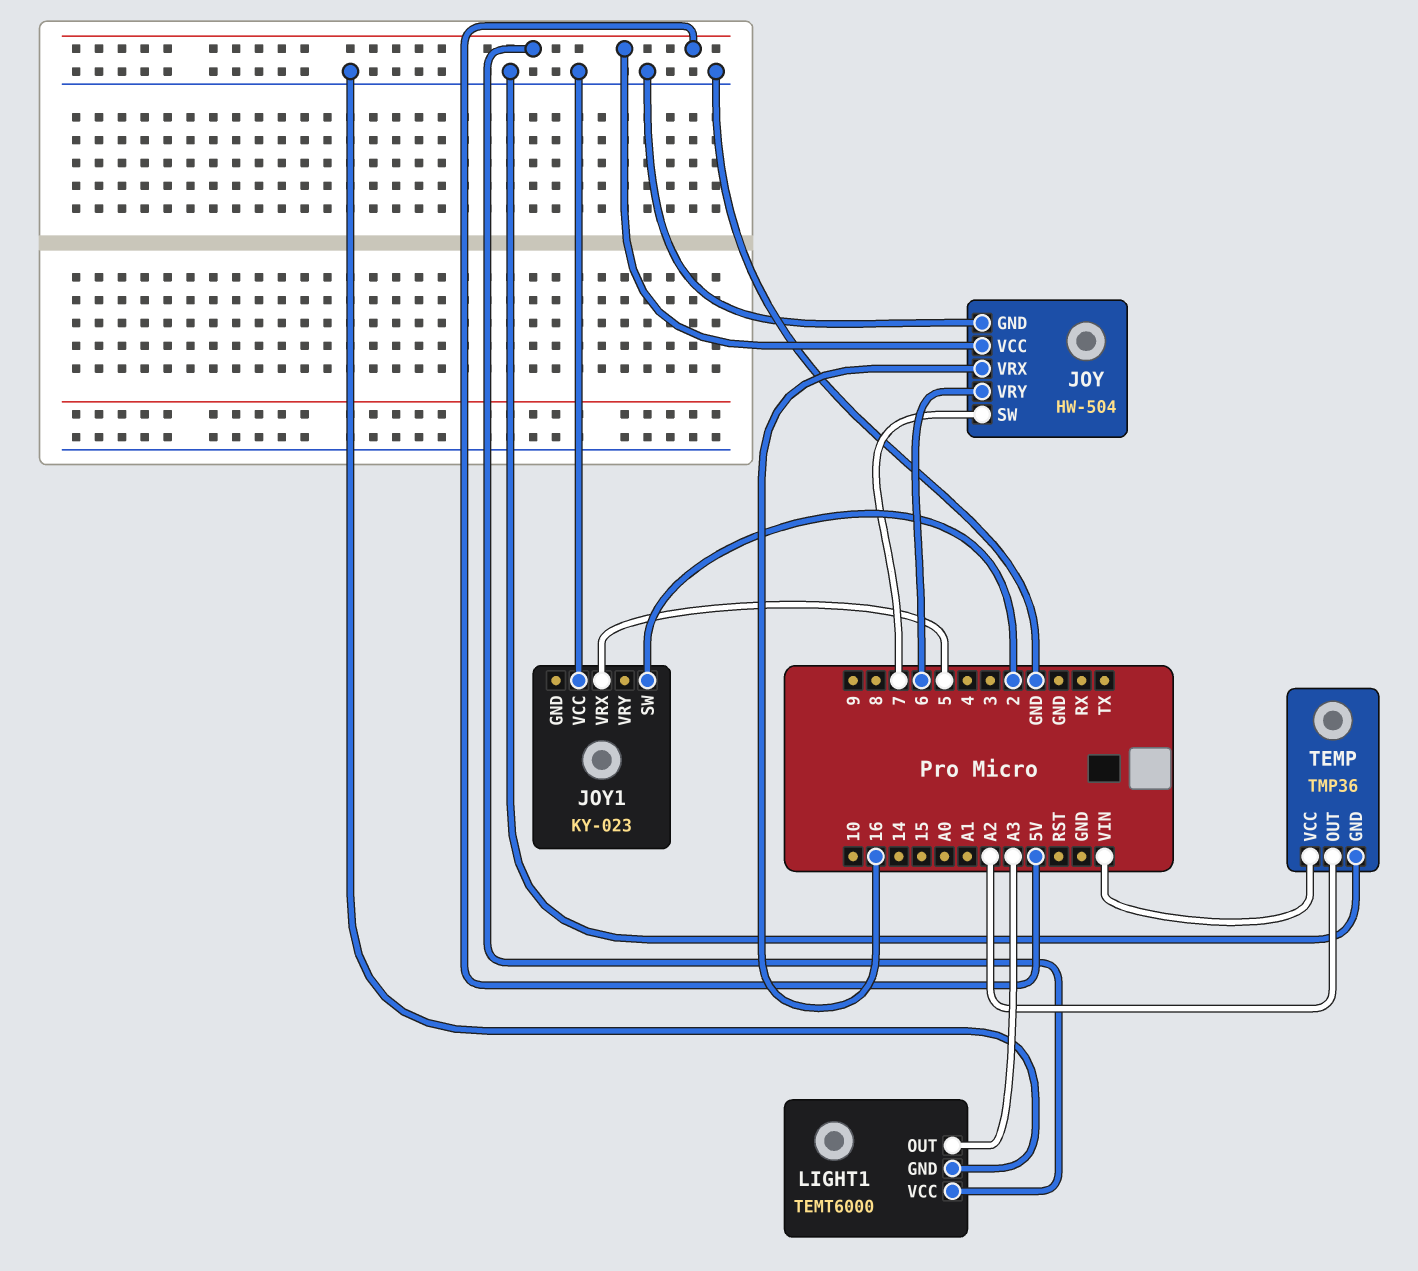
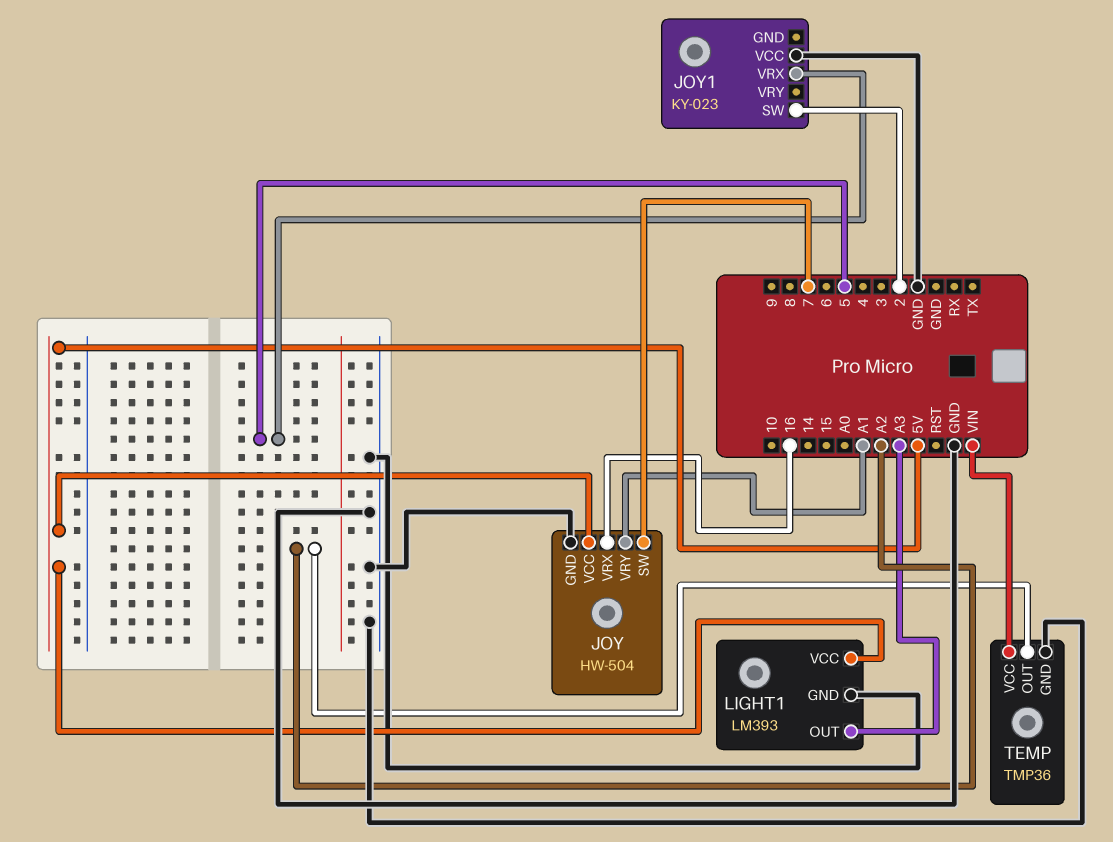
JOY pin VRY: 6 -> A1
LIGHT1: TEMT6000 -> LM393

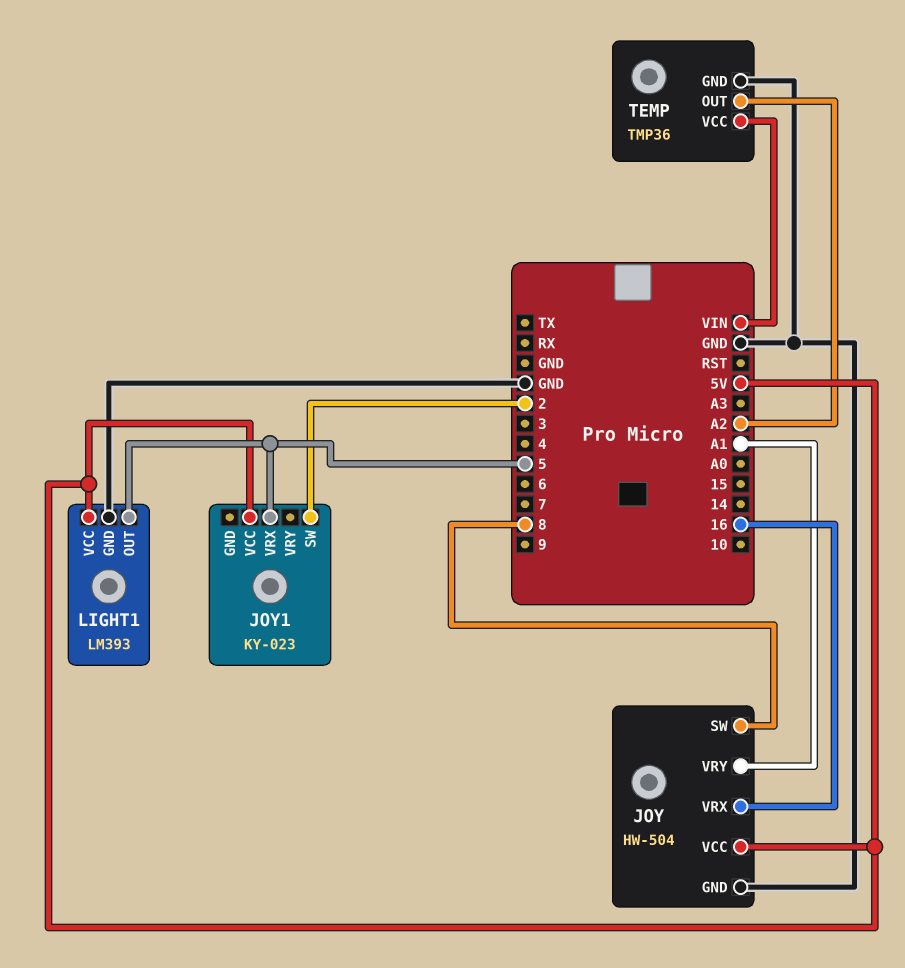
JOY pin SW: 7 -> 8
JOY1 pin VCC: GND -> 5V
LIGHT1 pin OUT: A3 -> 5

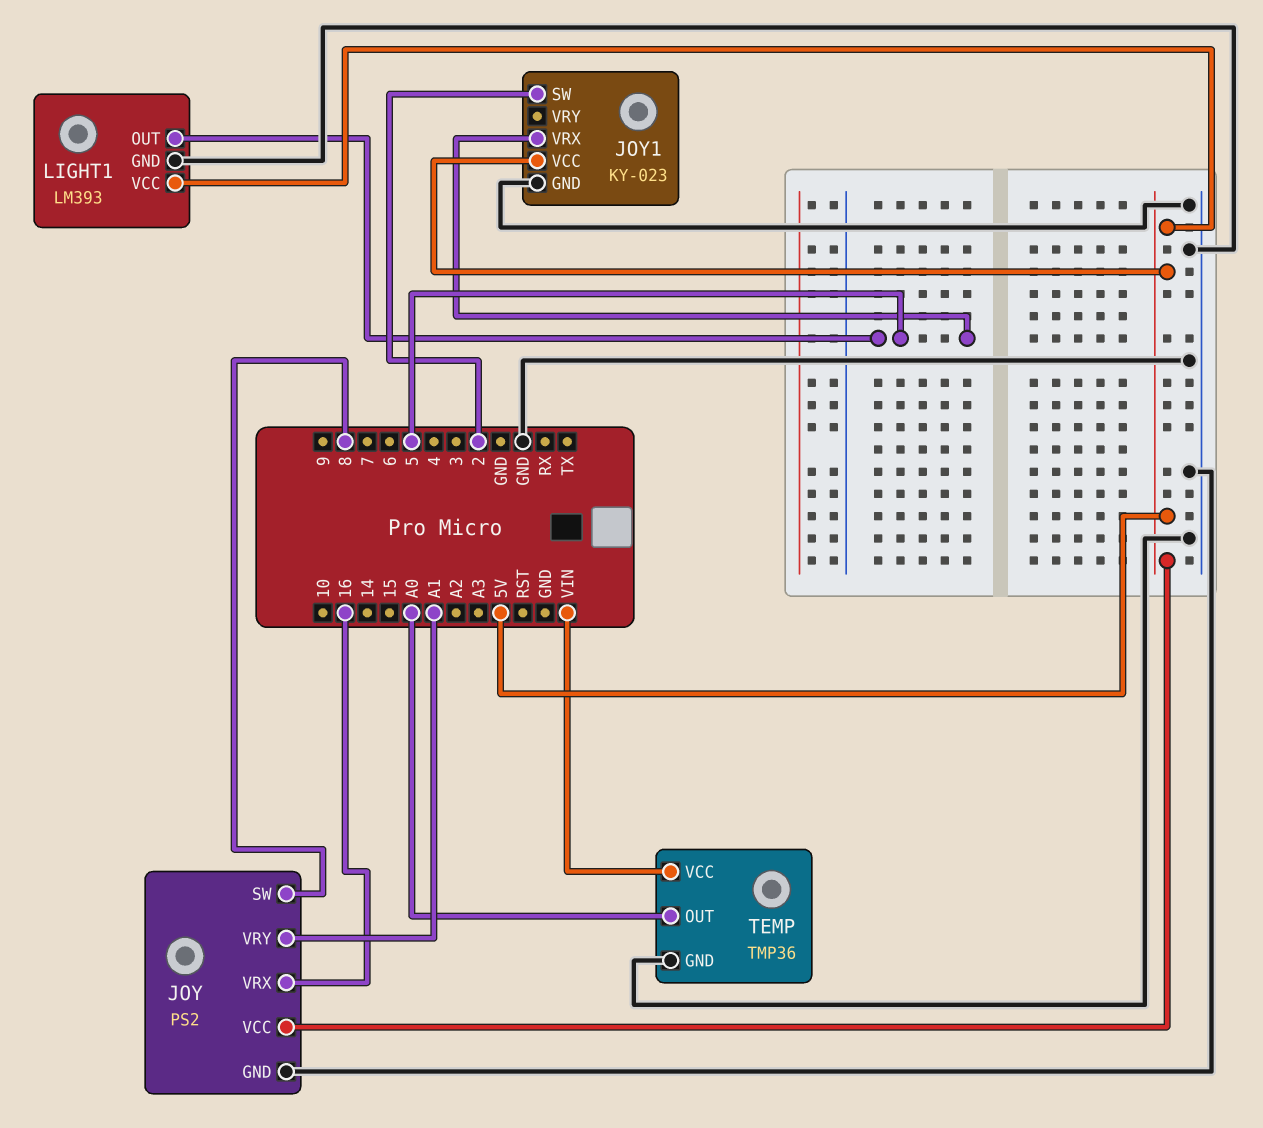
JOY: HW-504 -> PS2
JOY1 pin GND: none -> GND
TEMP pin OUT: A2 -> A0

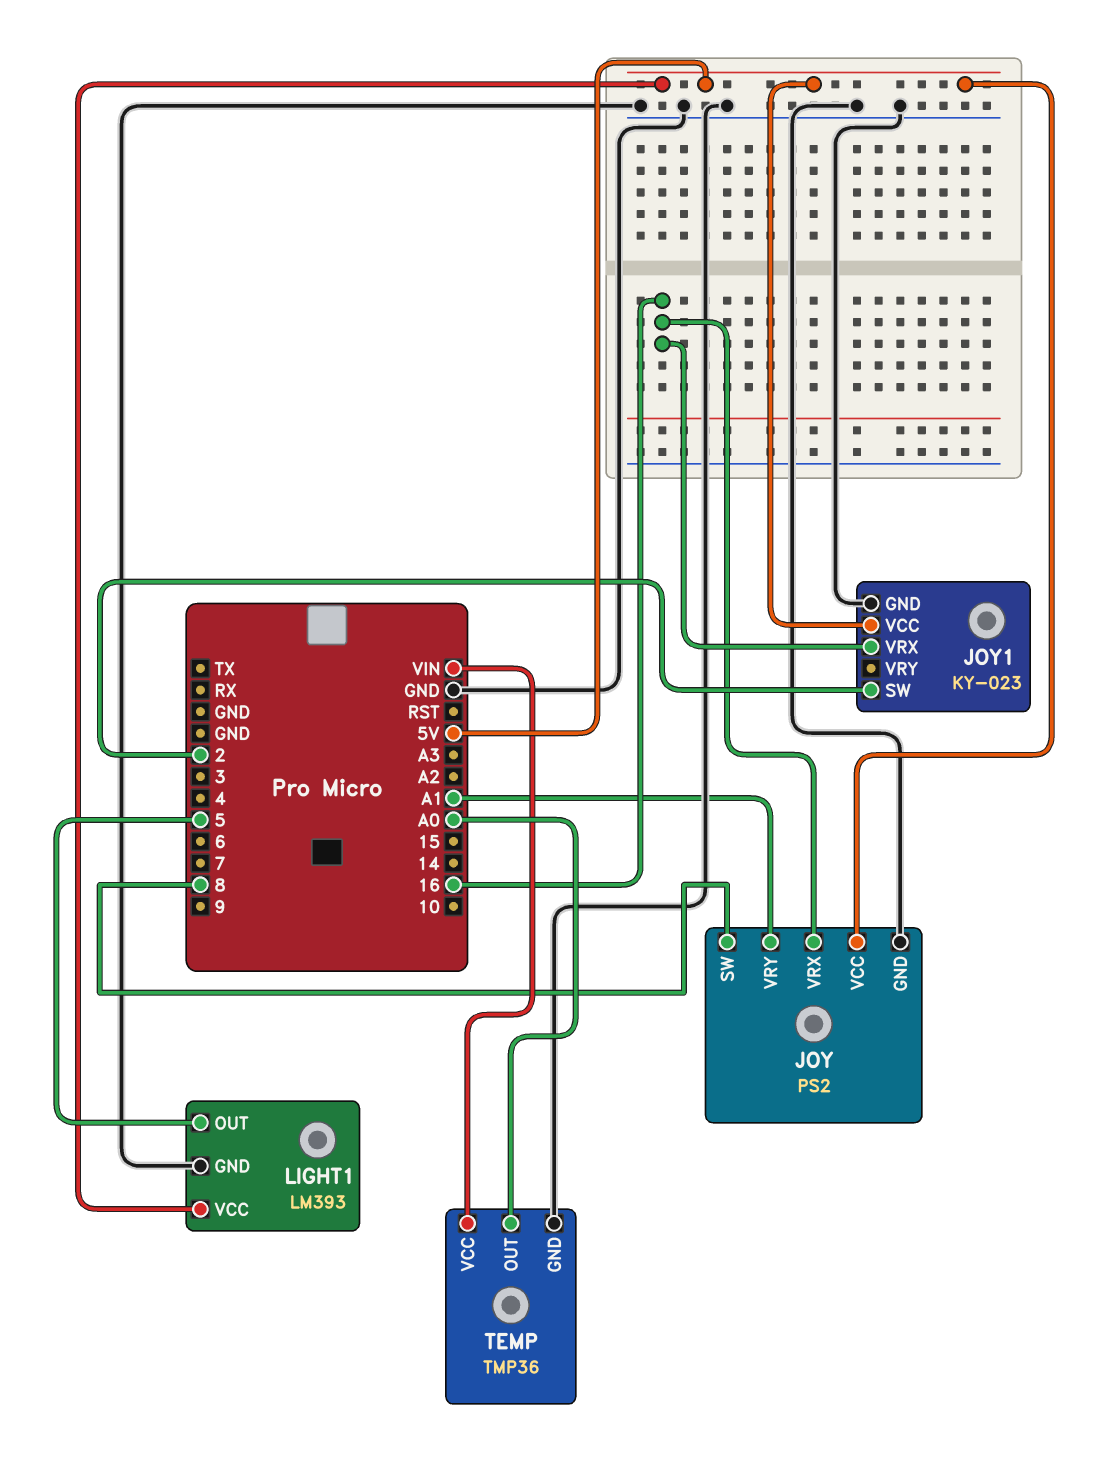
JOY1 pin VRX: 5 -> 16

